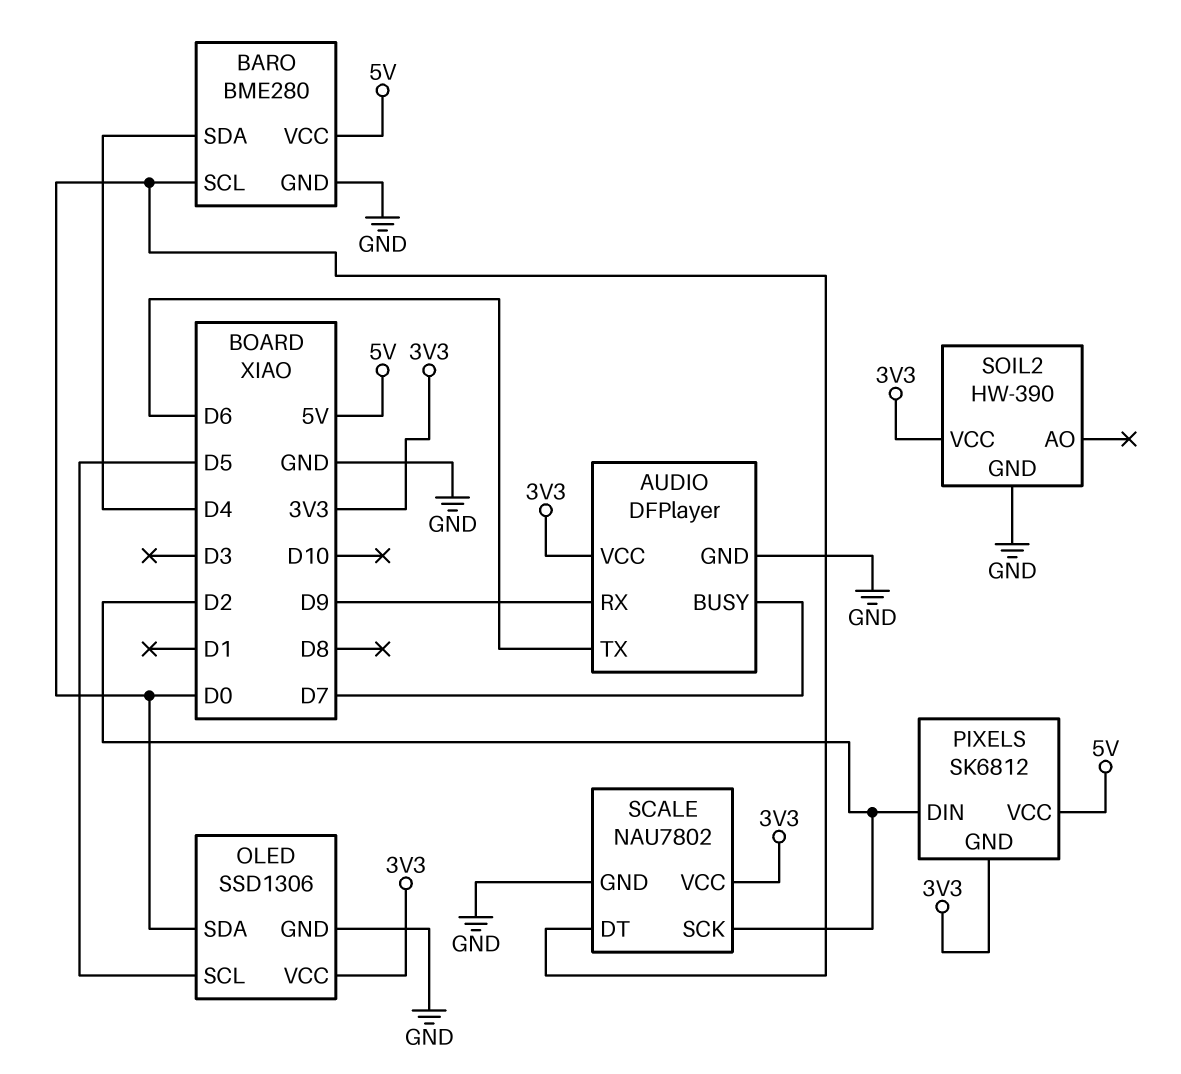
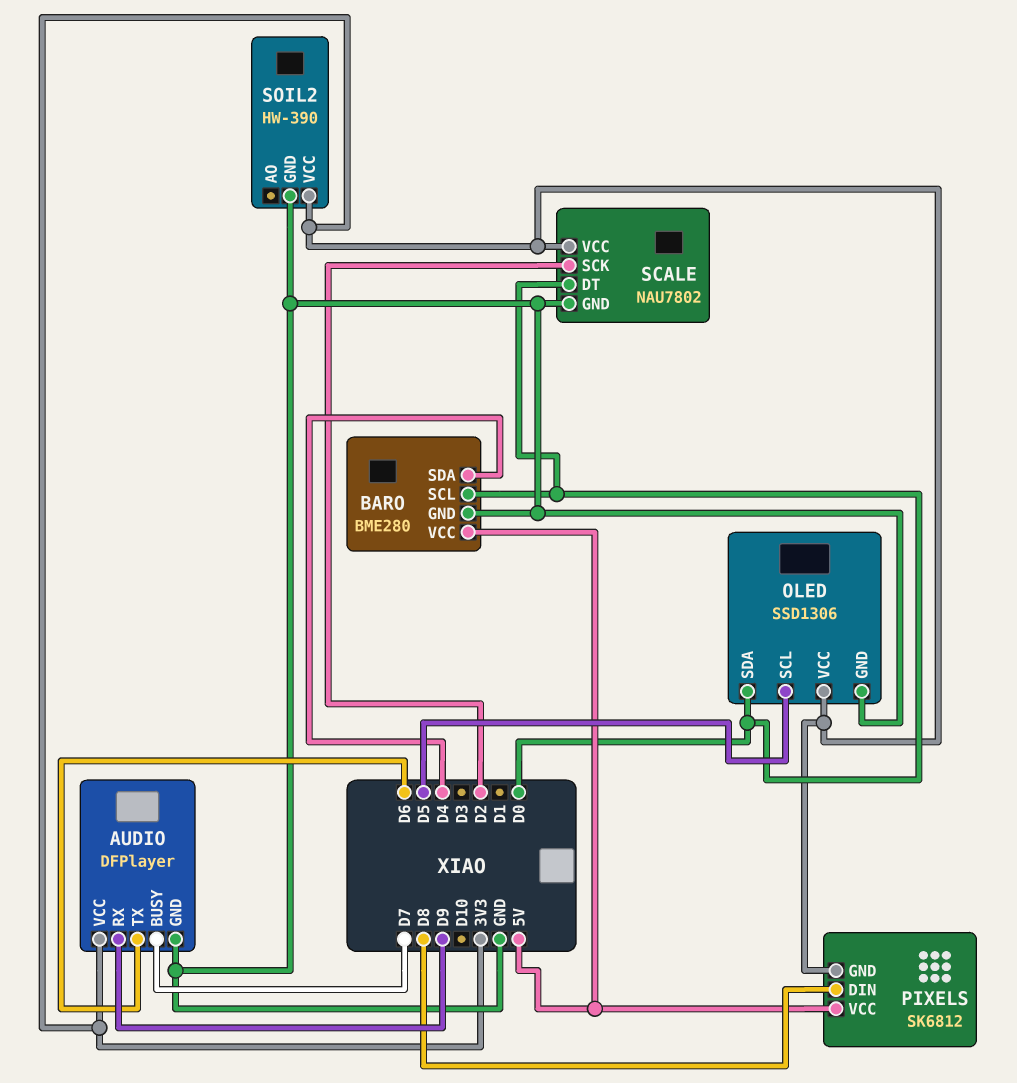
PIXELS pin DIN: D2 -> D8

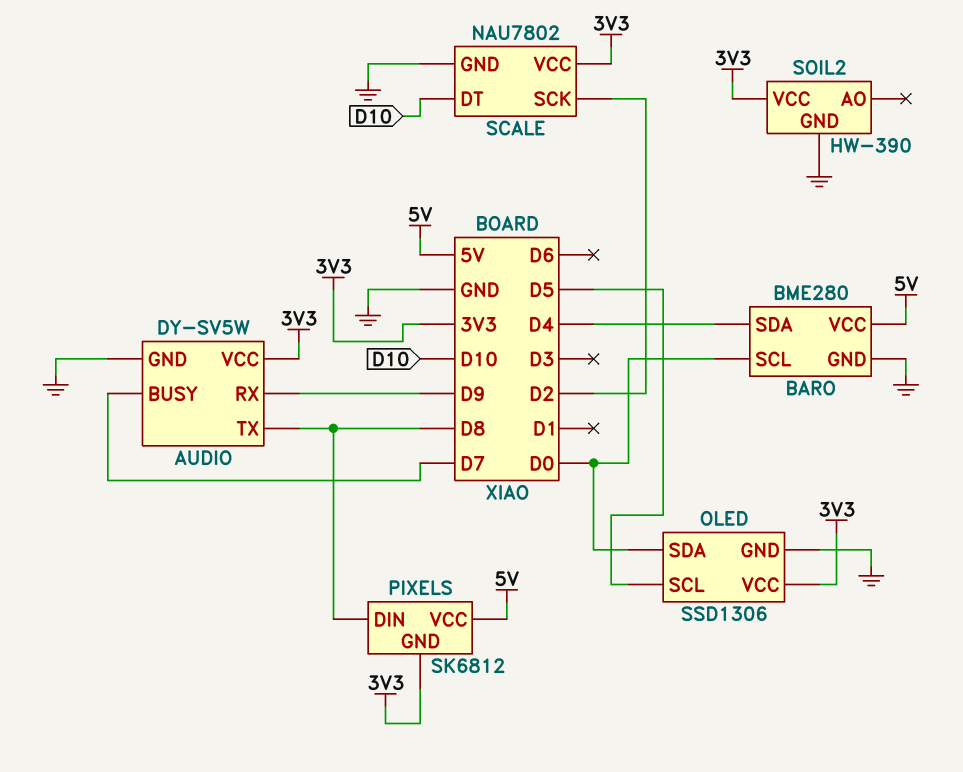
AUDIO: DFPlayer -> DY-SV5W
AUDIO pin TX: D6 -> D8
SCALE pin DT: D0 -> D10

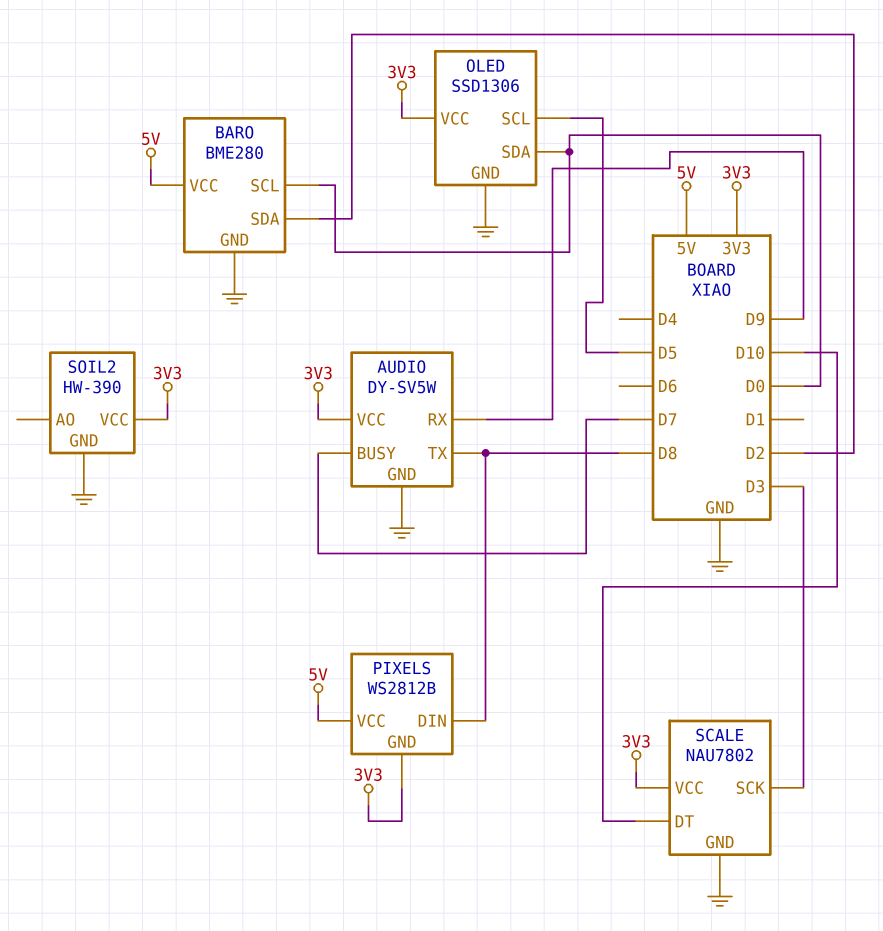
BARO pin SDA: D4 -> D2
PIXELS: SK6812 -> WS2812B
SCALE pin SCK: D2 -> D3

